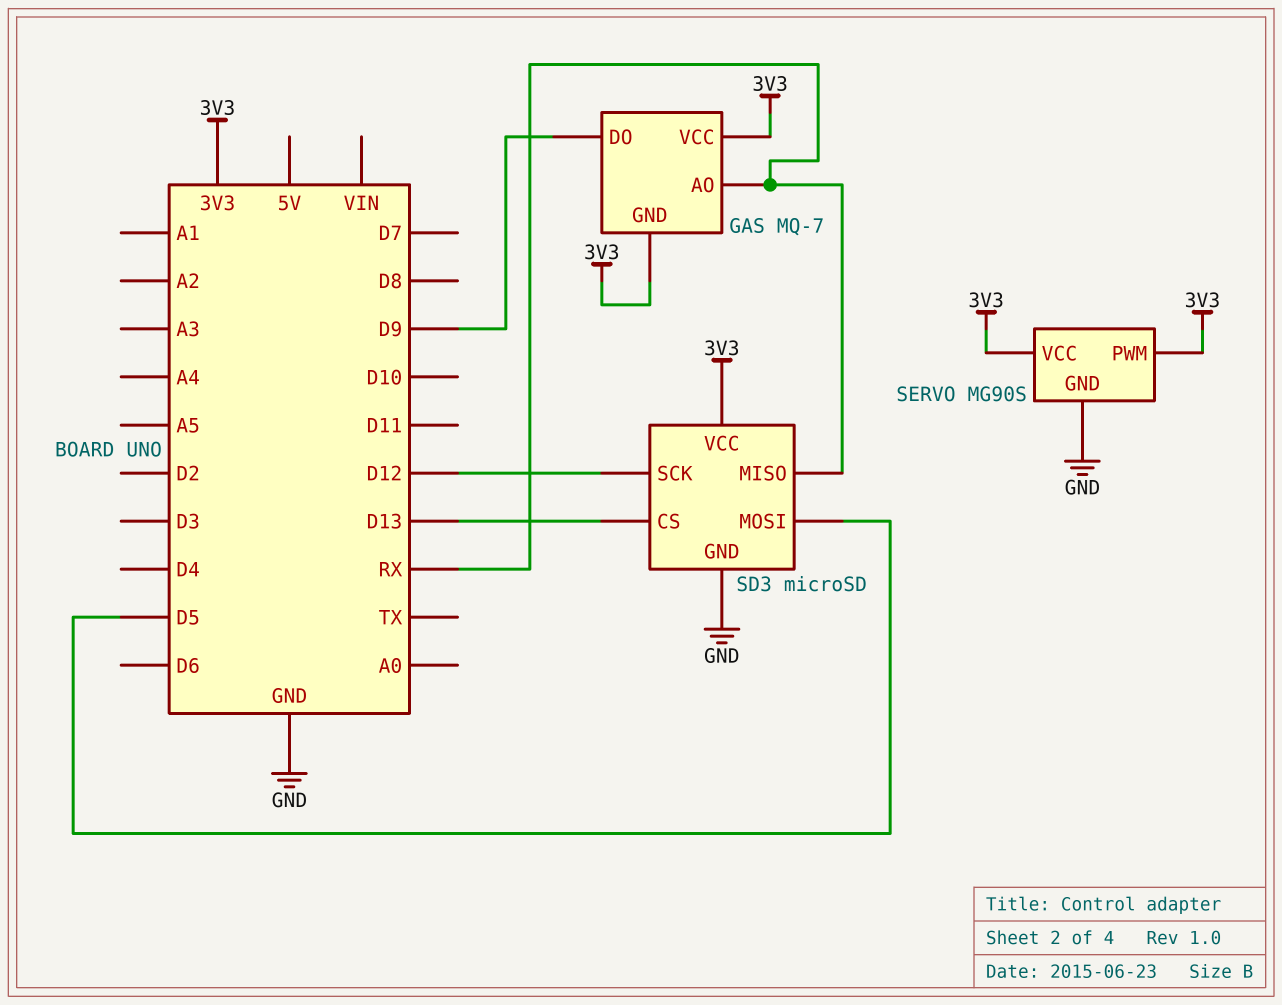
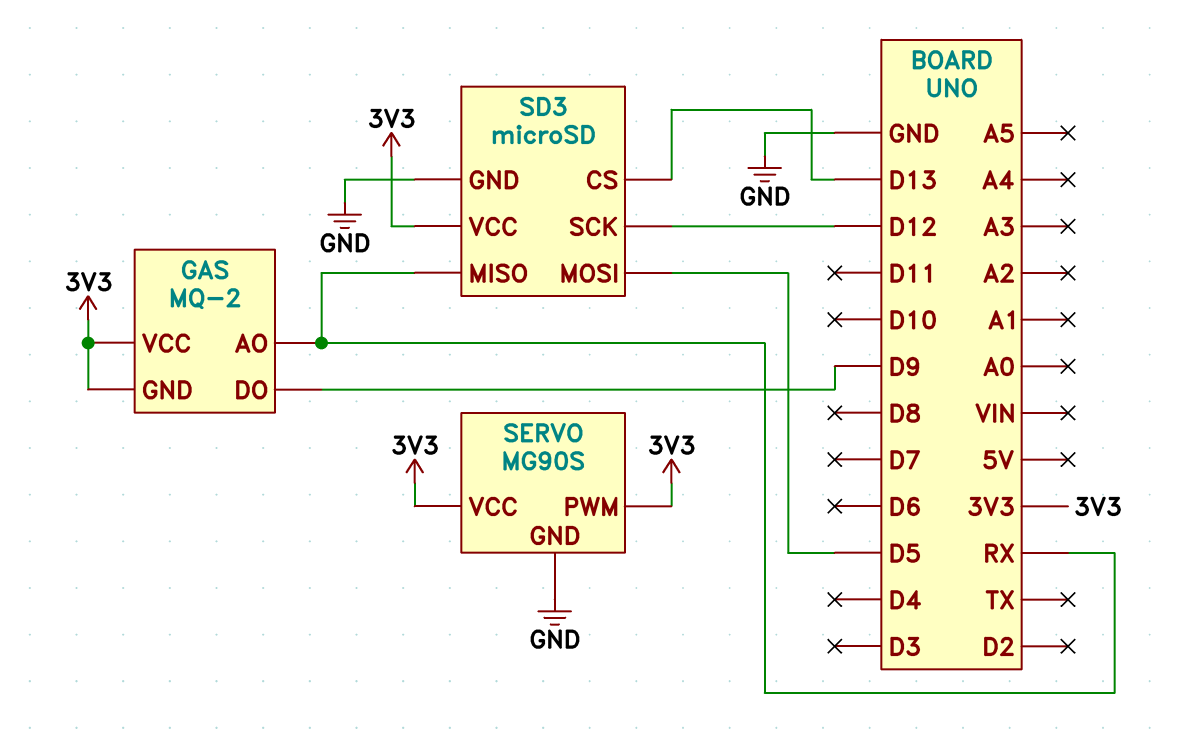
GAS: MQ-7 -> MQ-2

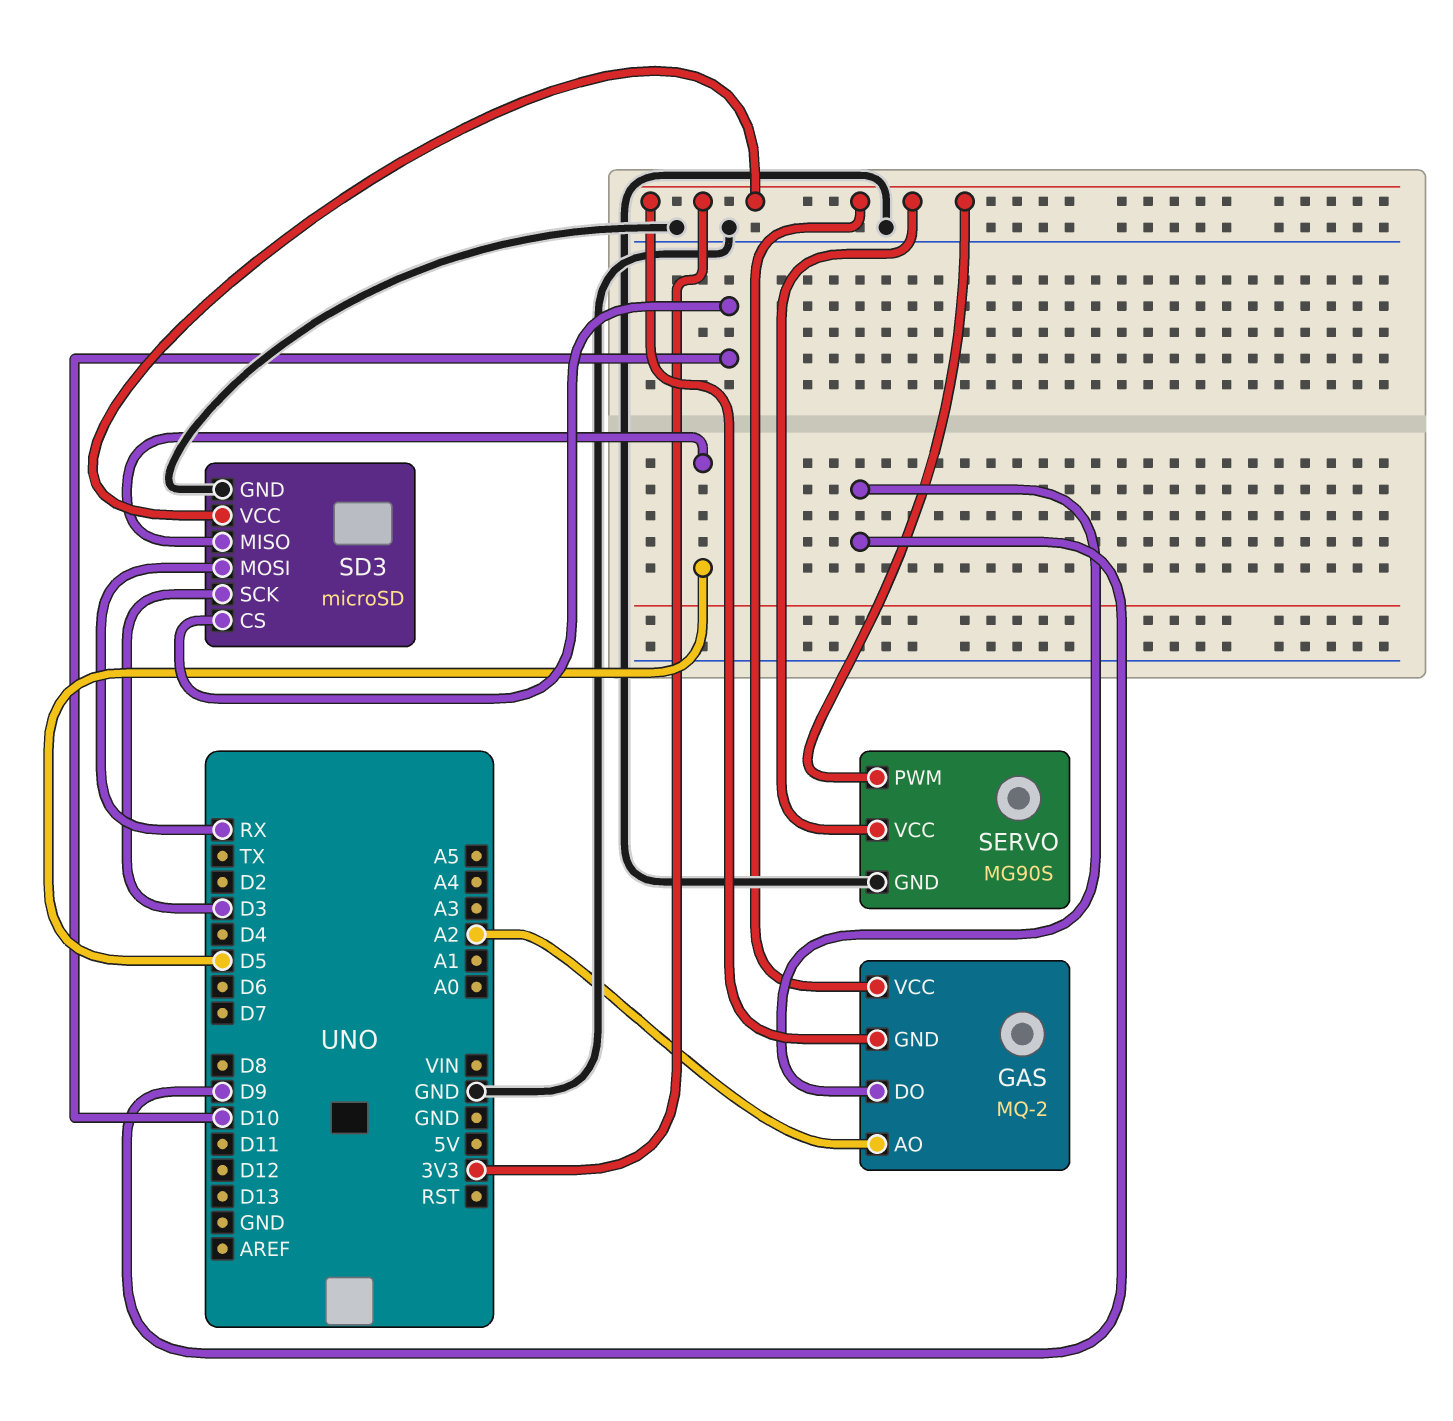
GAS pin AO: RX -> A2
SD3 pin CS: D13 -> D10
SD3 pin MISO: RX -> D5
SD3 pin MOSI: D5 -> RX
SD3 pin SCK: D12 -> D3

